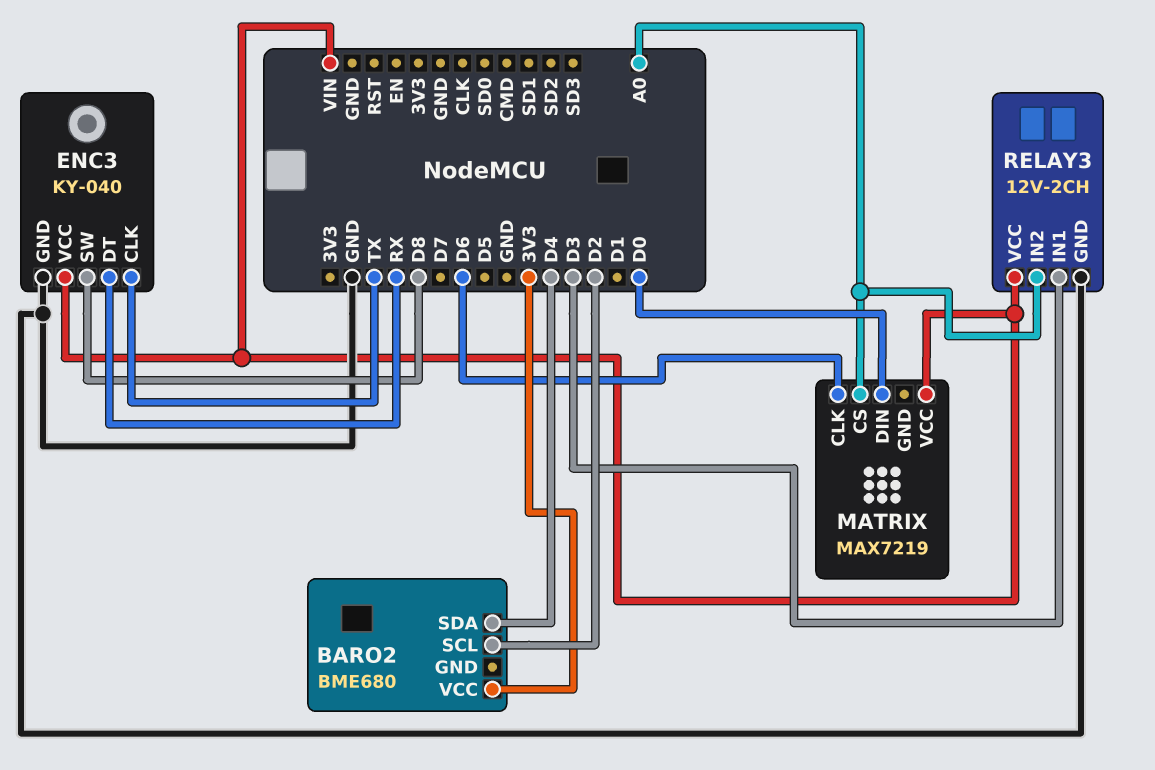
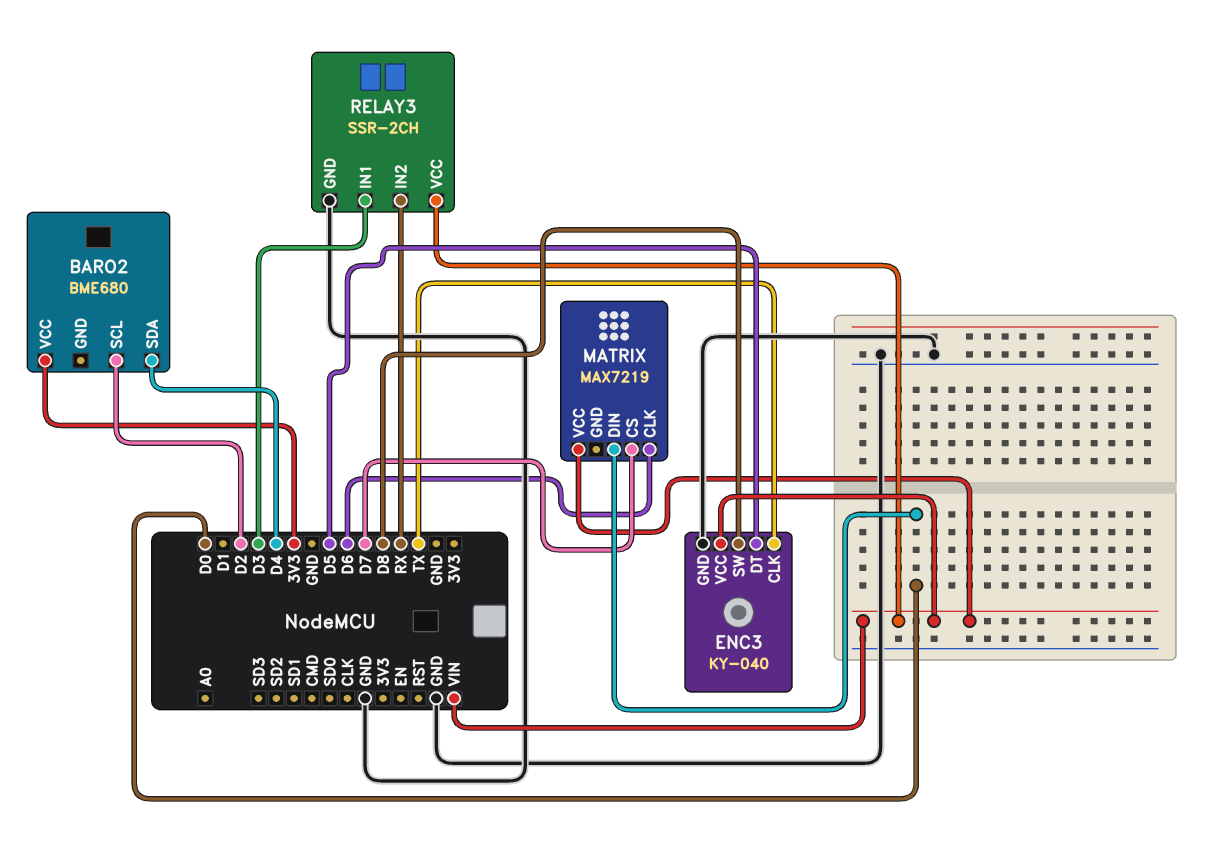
ENC3 pin DT: RX -> D5
MATRIX pin CS: A0 -> D7
RELAY3: 12V-2CH -> SSR-2CH
RELAY3 pin IN2: A0 -> RX

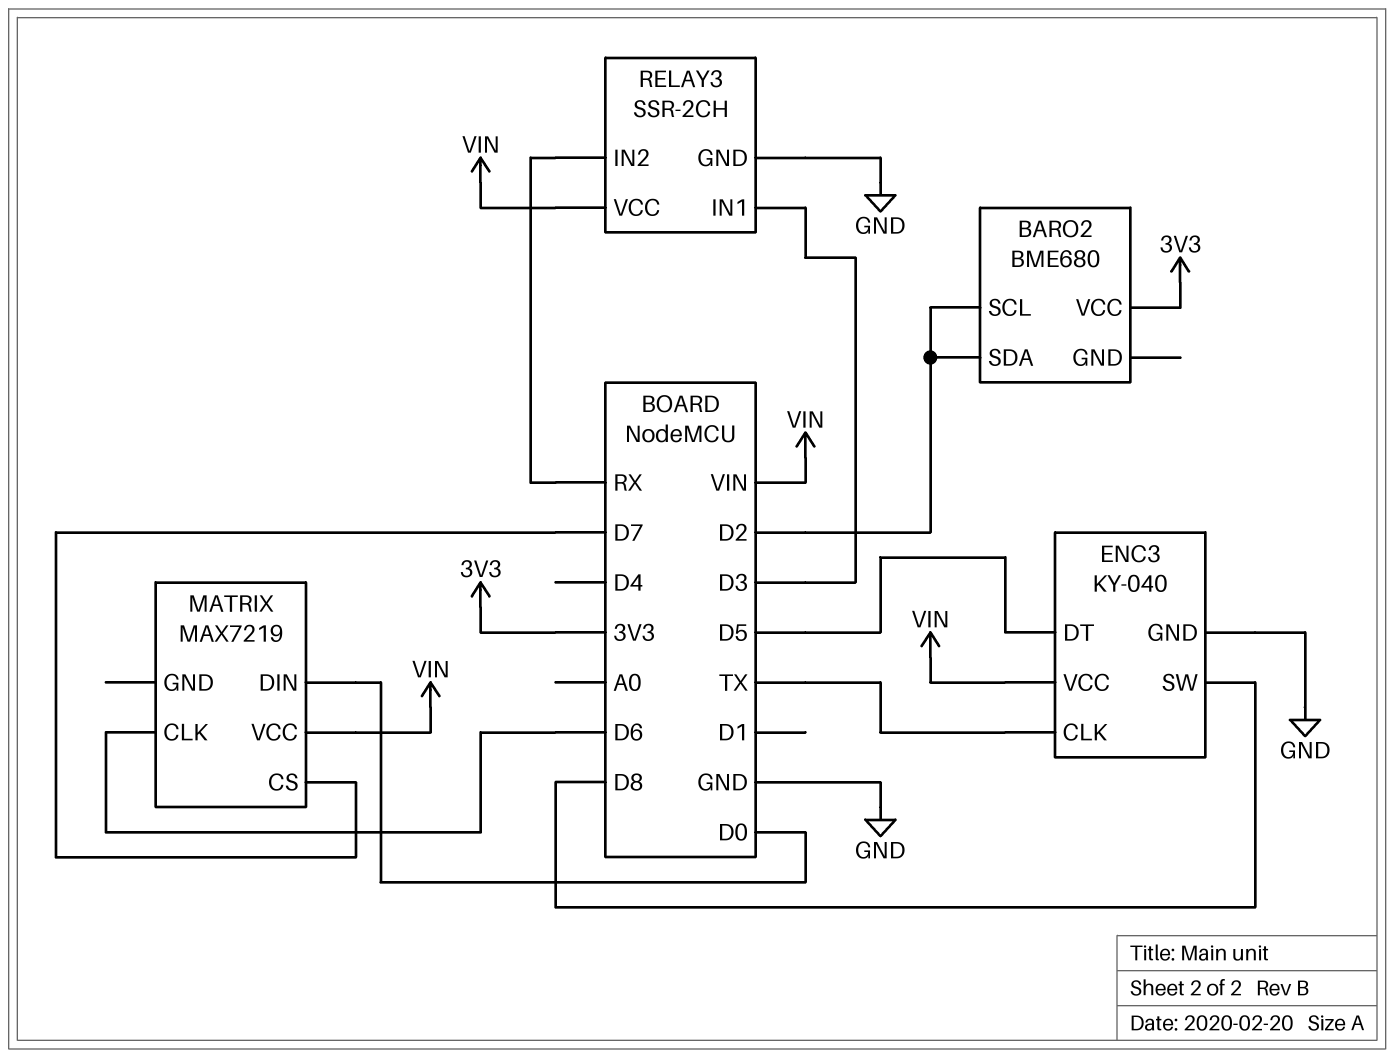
BARO2 pin SDA: D4 -> D2

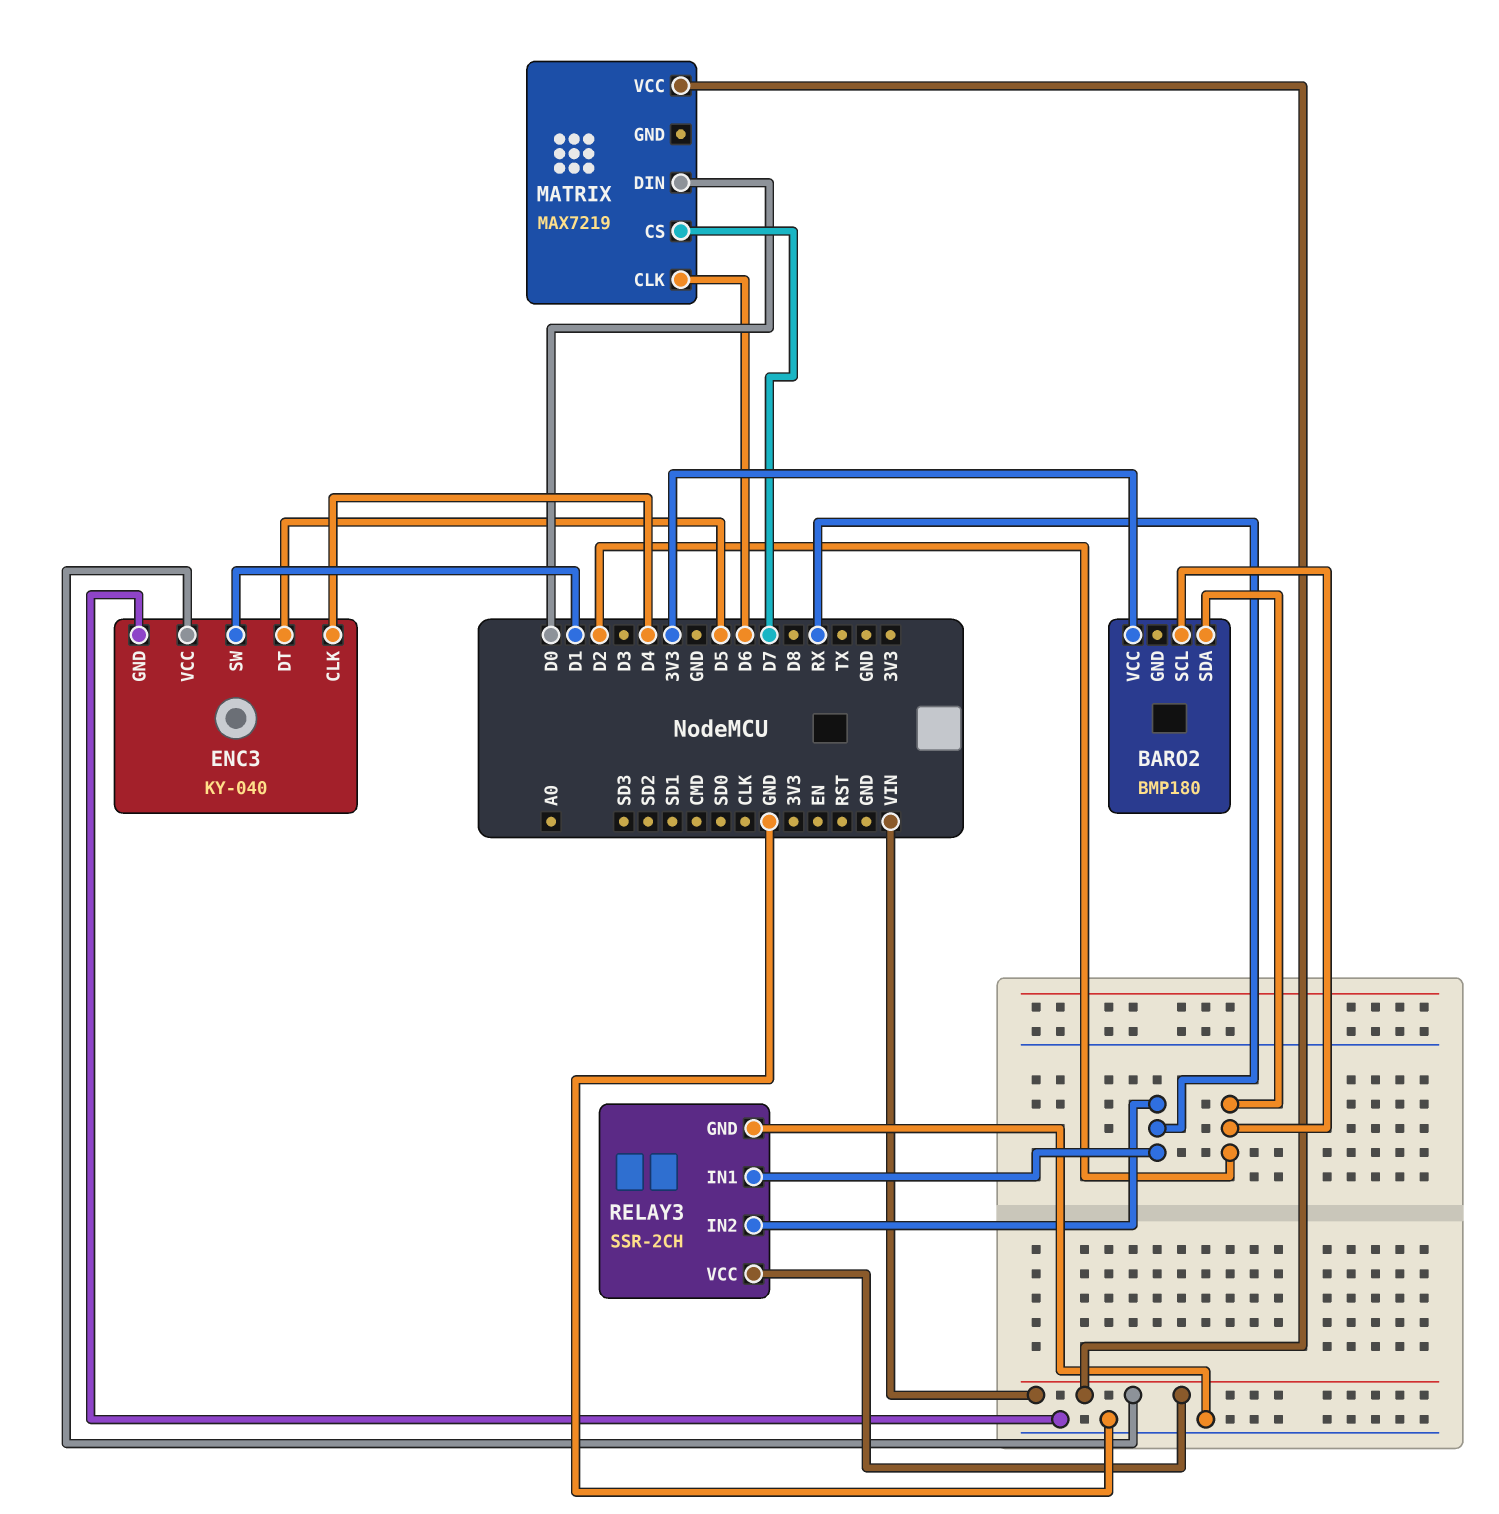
BARO2: BME680 -> BMP180
ENC3 pin CLK: TX -> D4
ENC3 pin SW: D8 -> D1
RELAY3 pin IN1: D3 -> RX

